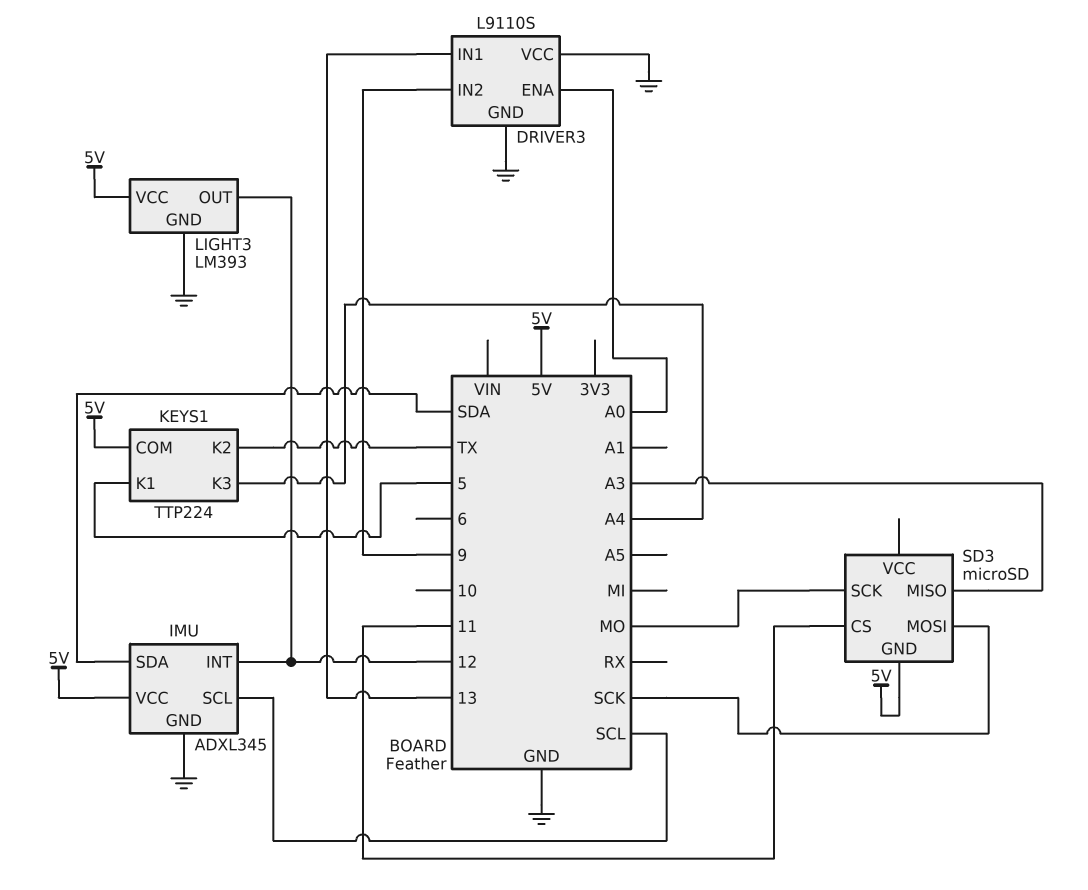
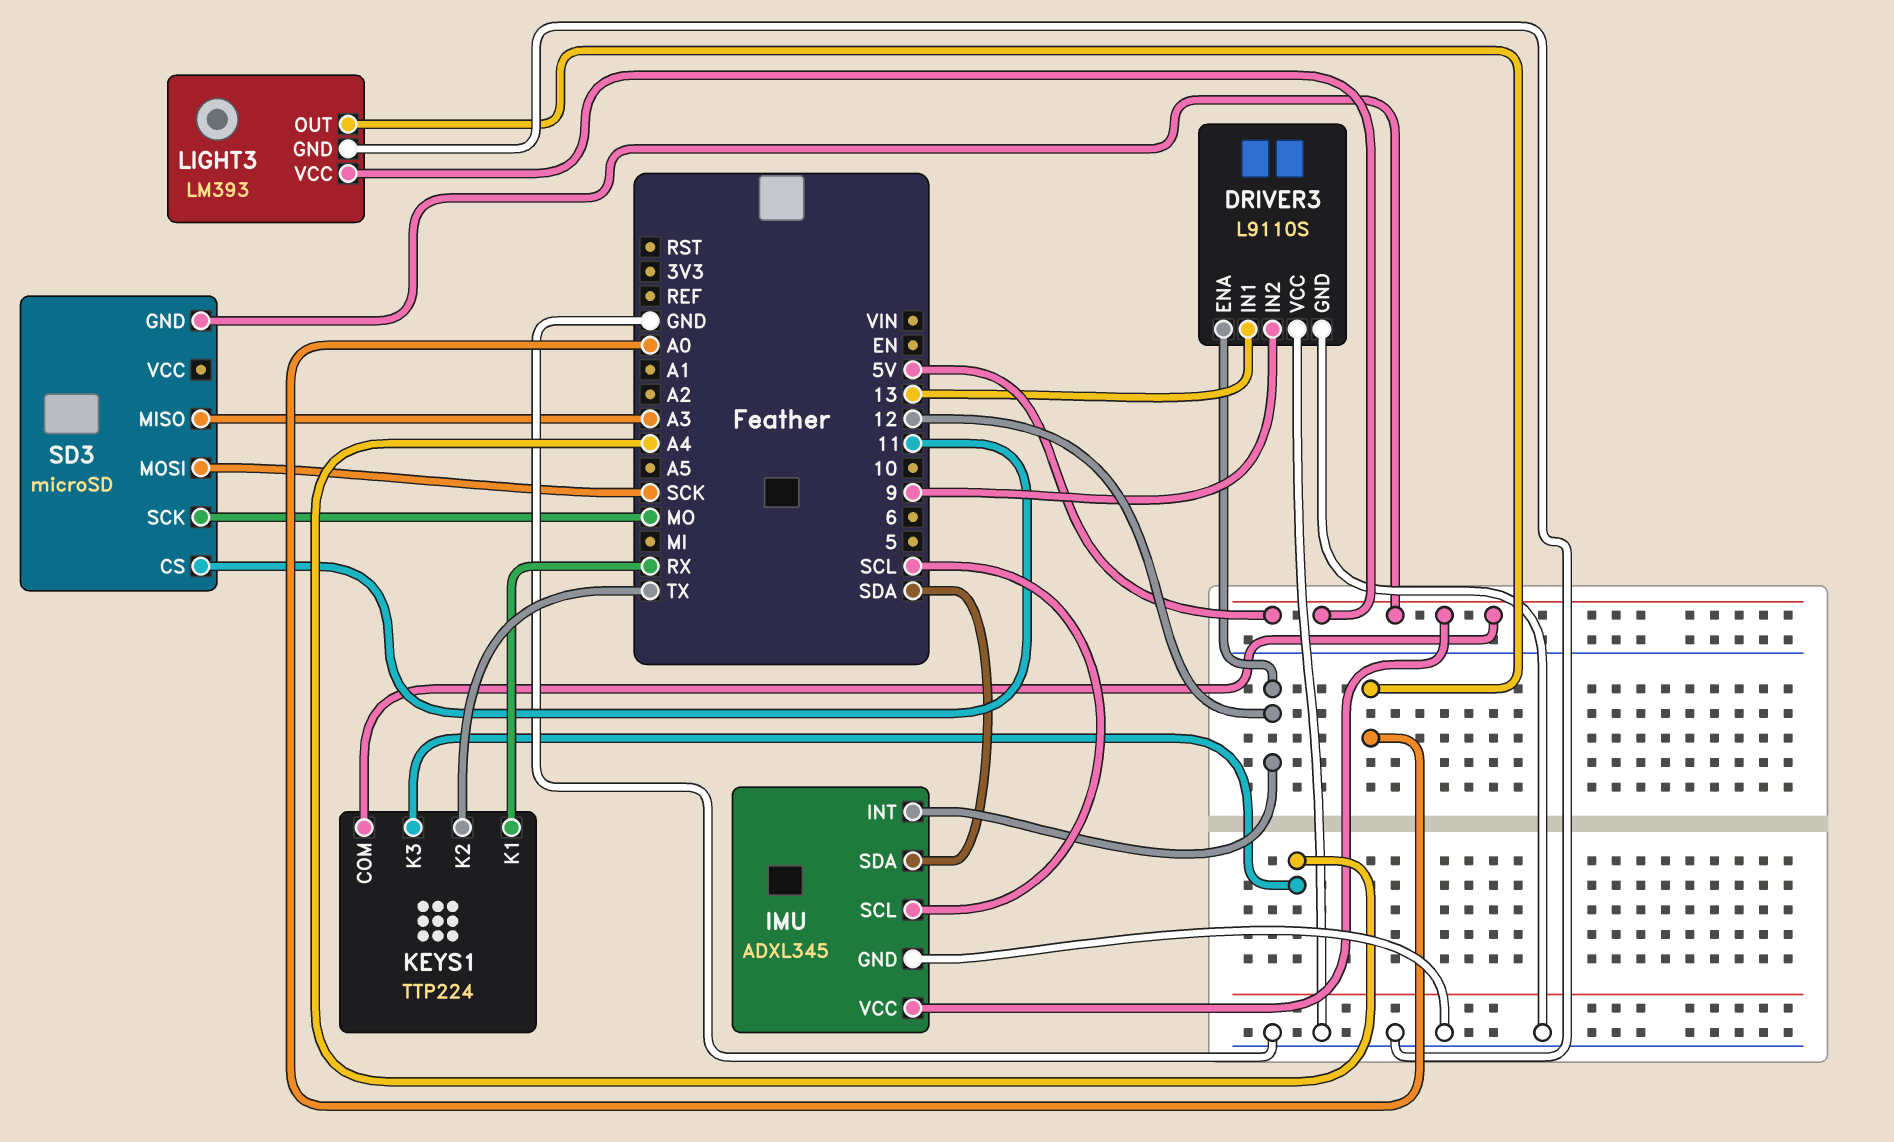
DRIVER3 pin ENA: A0 -> 12
KEYS1 pin K1: 5 -> RX
LIGHT3 pin OUT: 12 -> A0

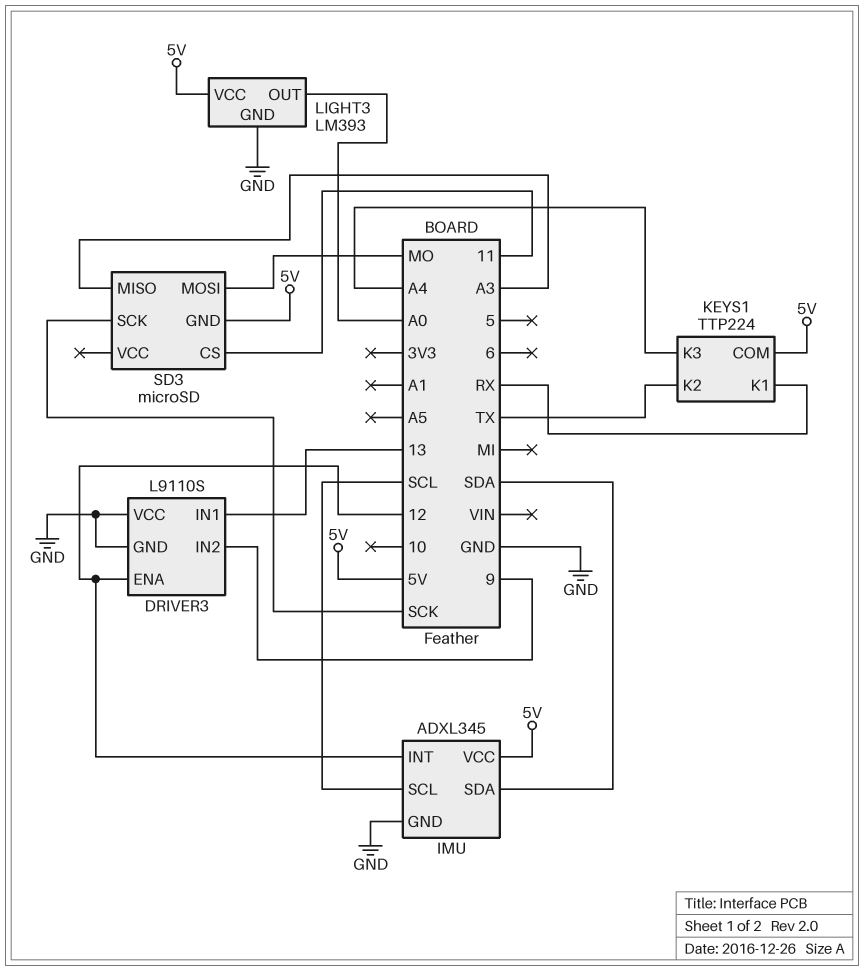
SD3 pin MOSI: SCK -> MO
SD3 pin SCK: MO -> SCK

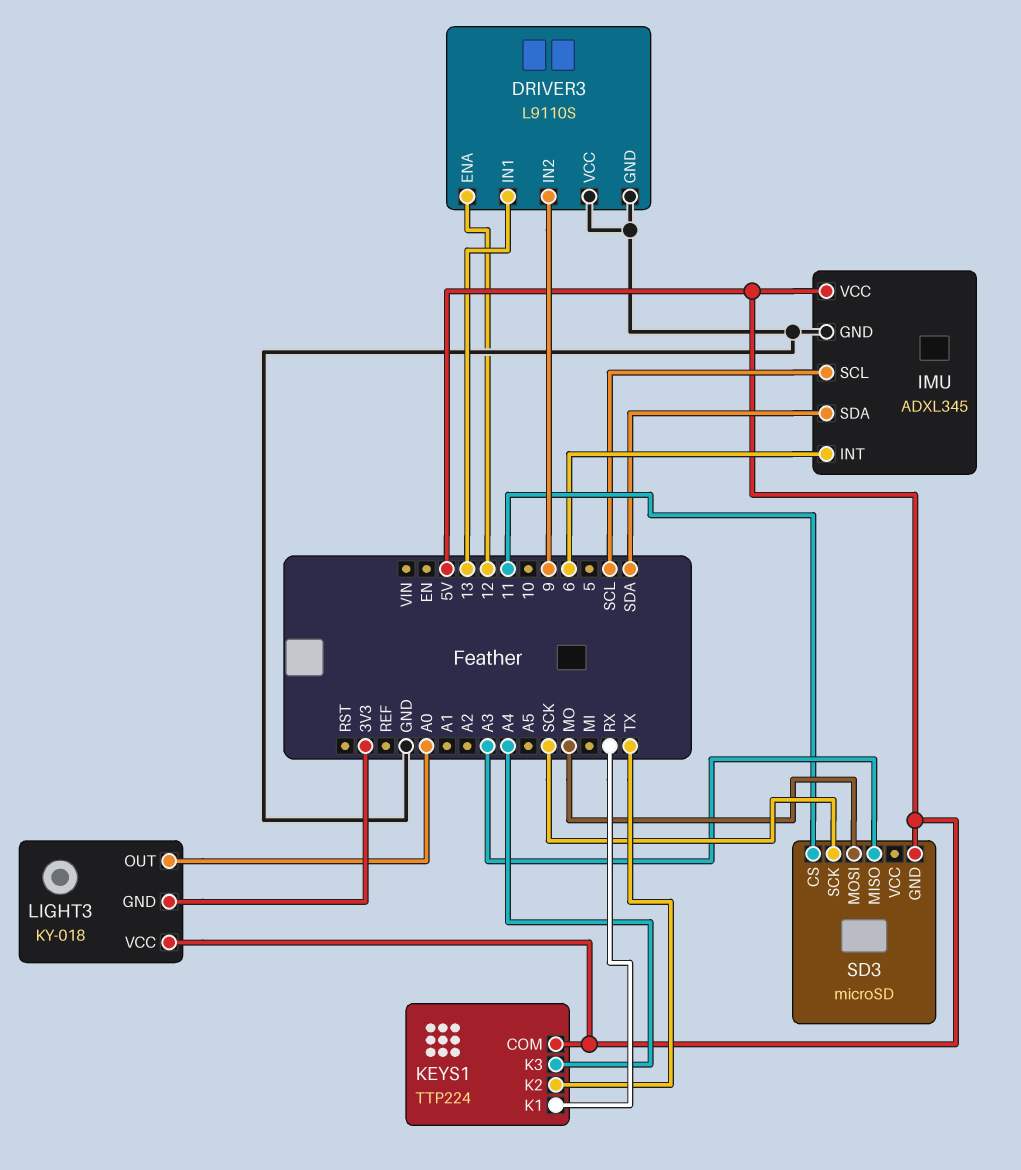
IMU pin INT: 12 -> 6
LIGHT3: LM393 -> KY-018
LIGHT3 pin GND: GND -> 3V3

